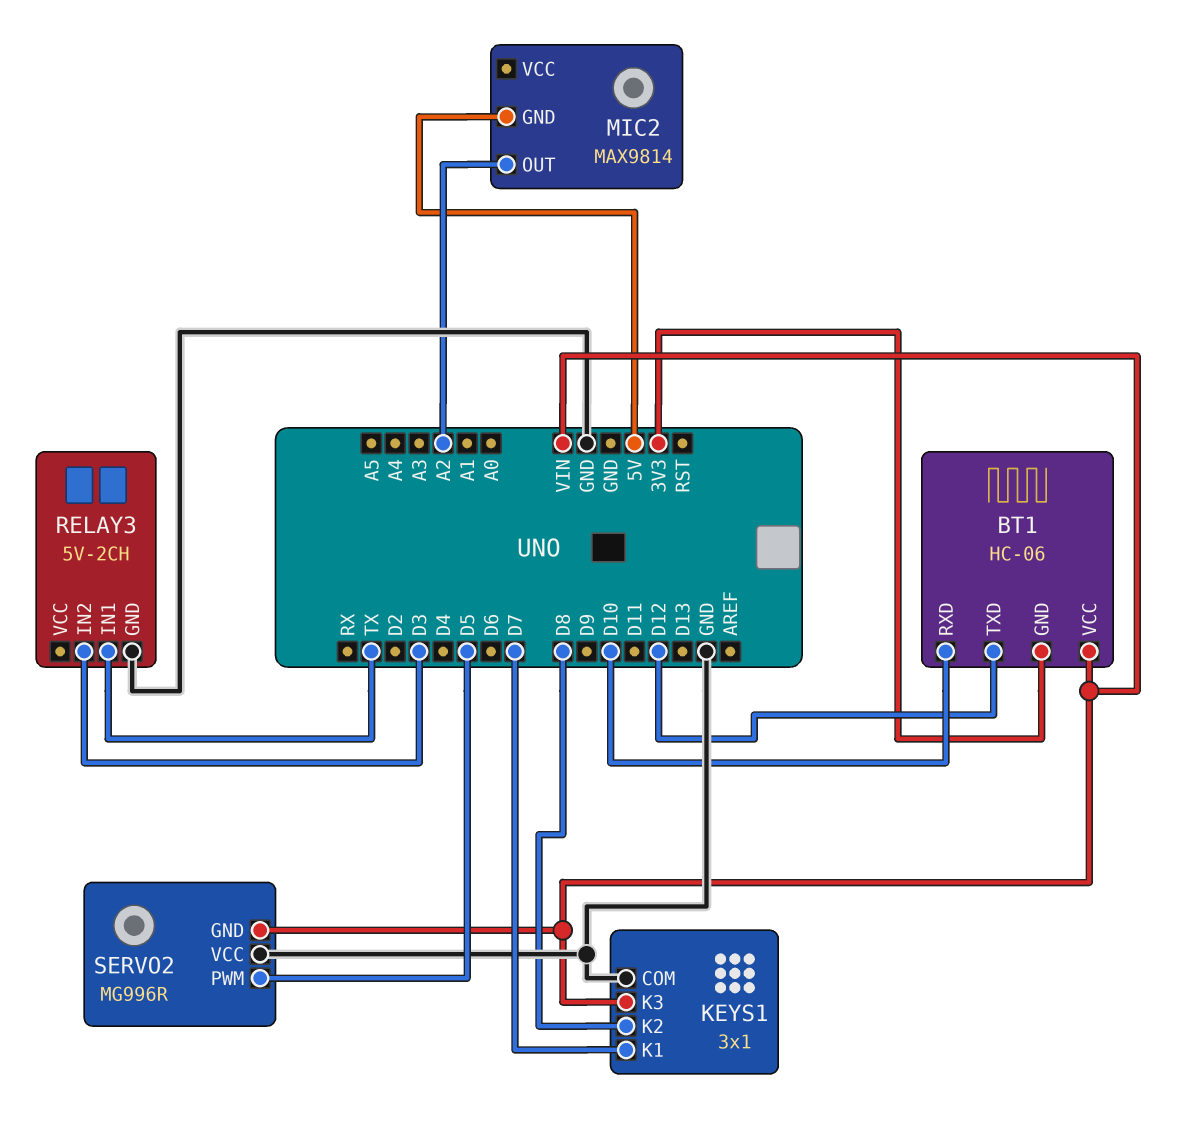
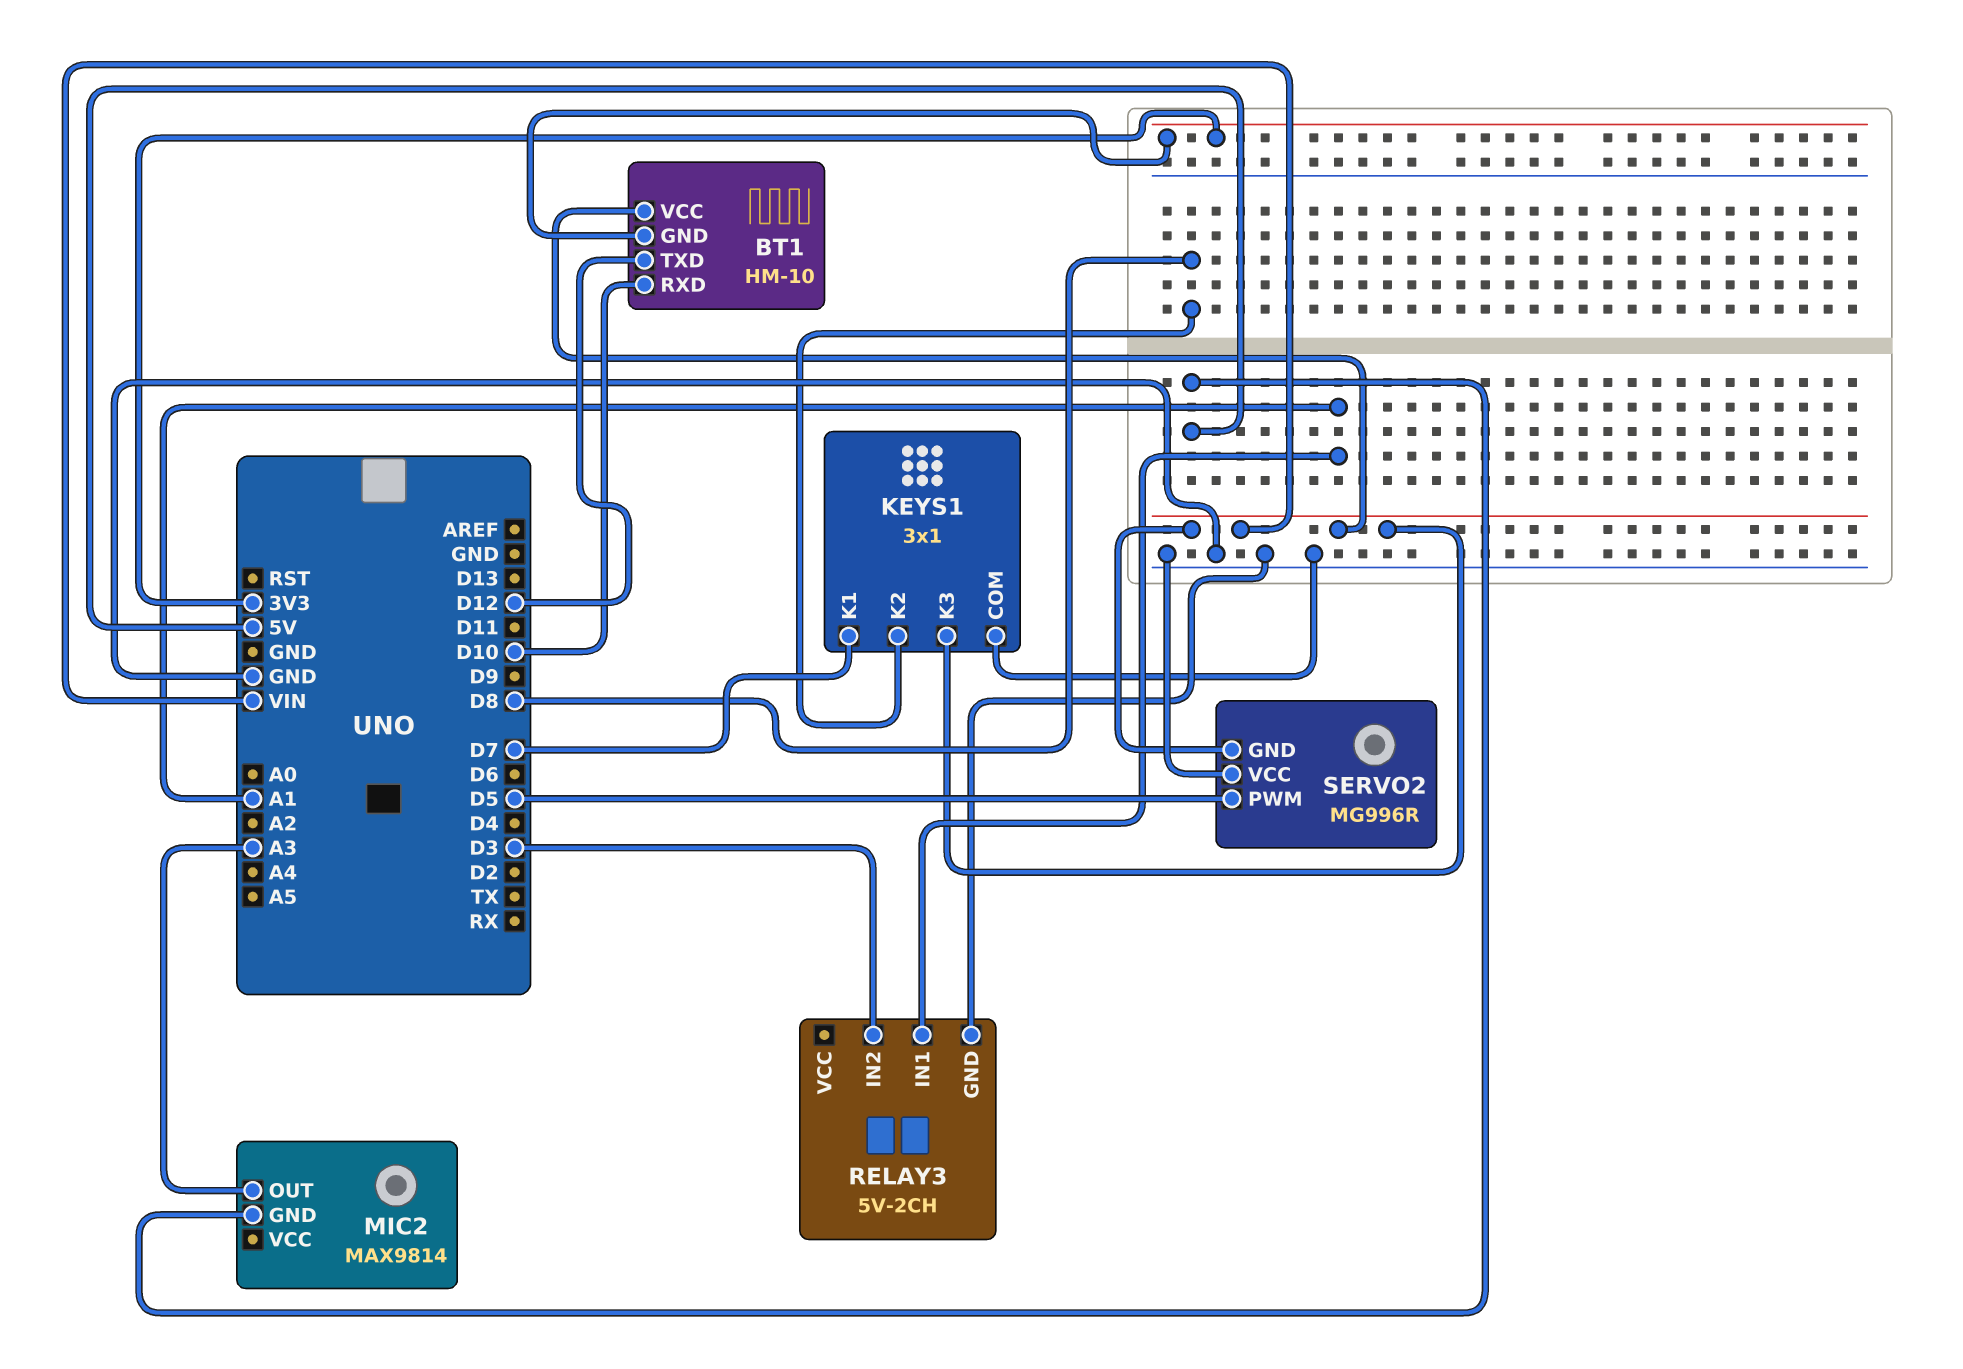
BT1: HC-06 -> HM-10
MIC2 pin OUT: A2 -> A3
RELAY3 pin IN1: TX -> A1

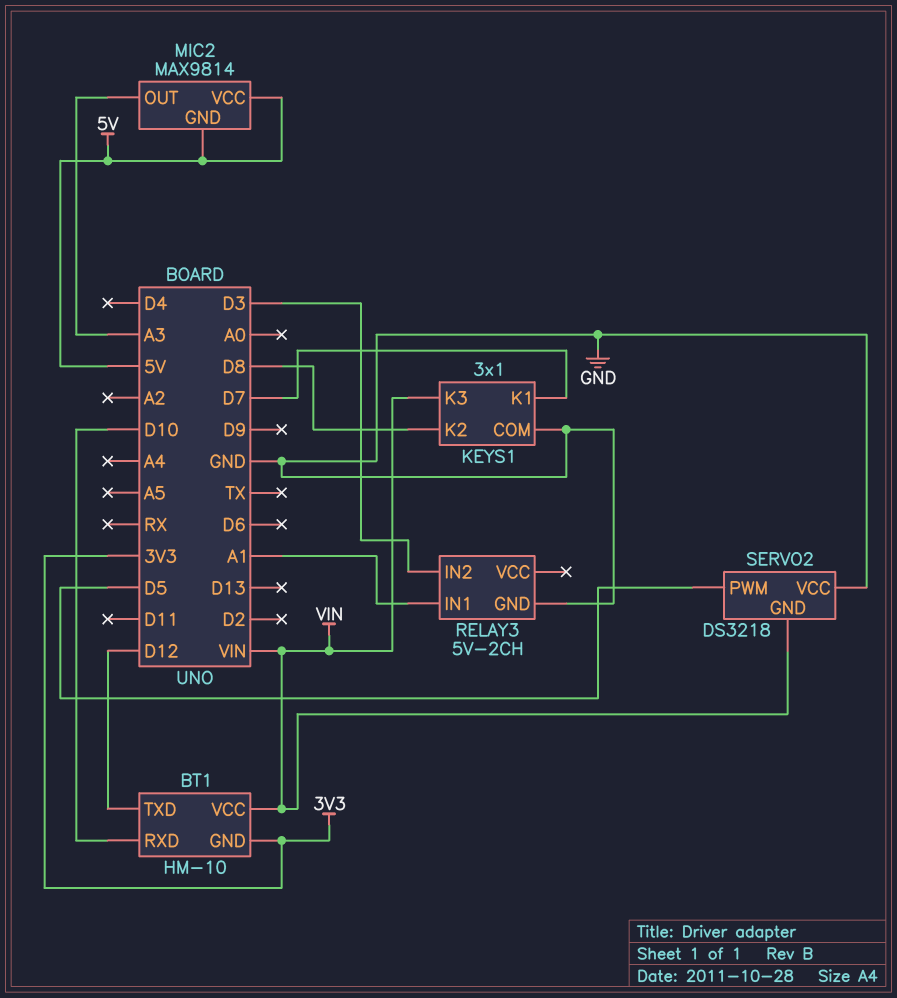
MIC2 pin VCC: none -> 5V
SERVO2: MG996R -> DS3218

